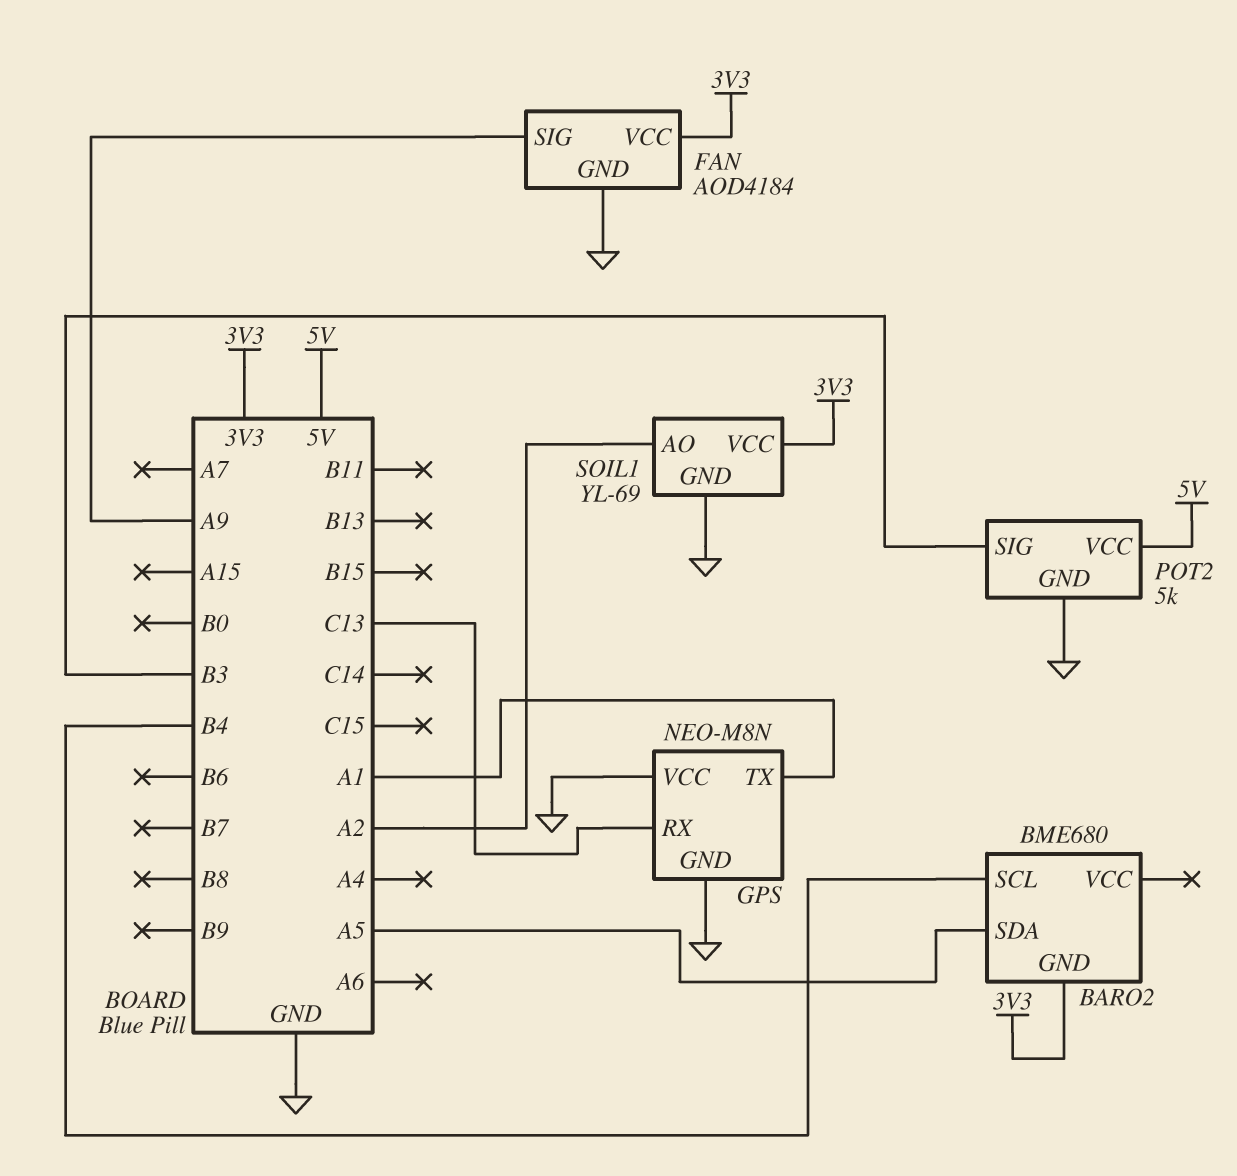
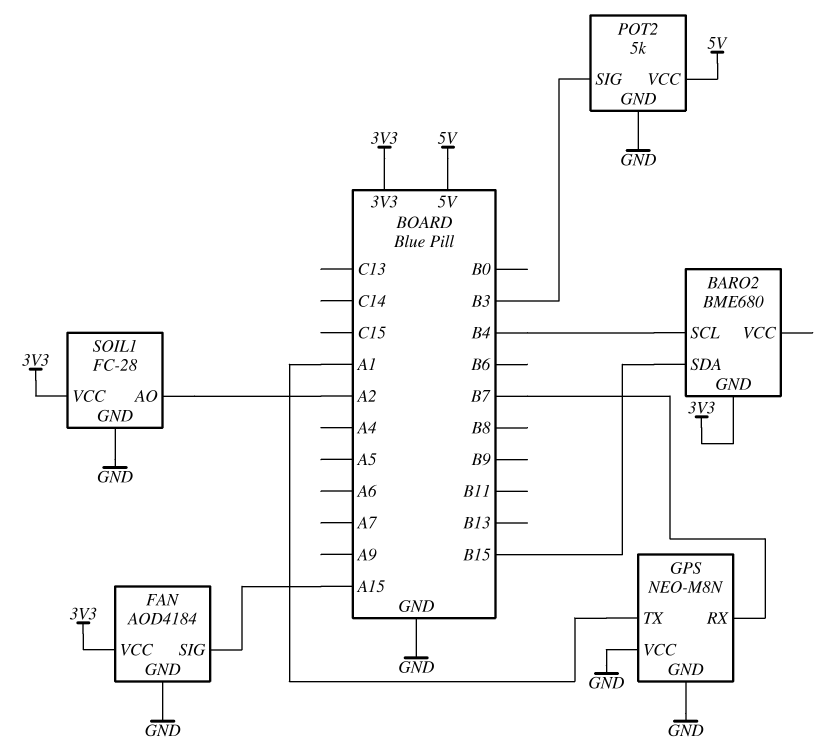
BARO2 pin SDA: A5 -> B15
FAN pin SIG: A9 -> A15
GPS pin RX: C13 -> B7
SOIL1: YL-69 -> FC-28

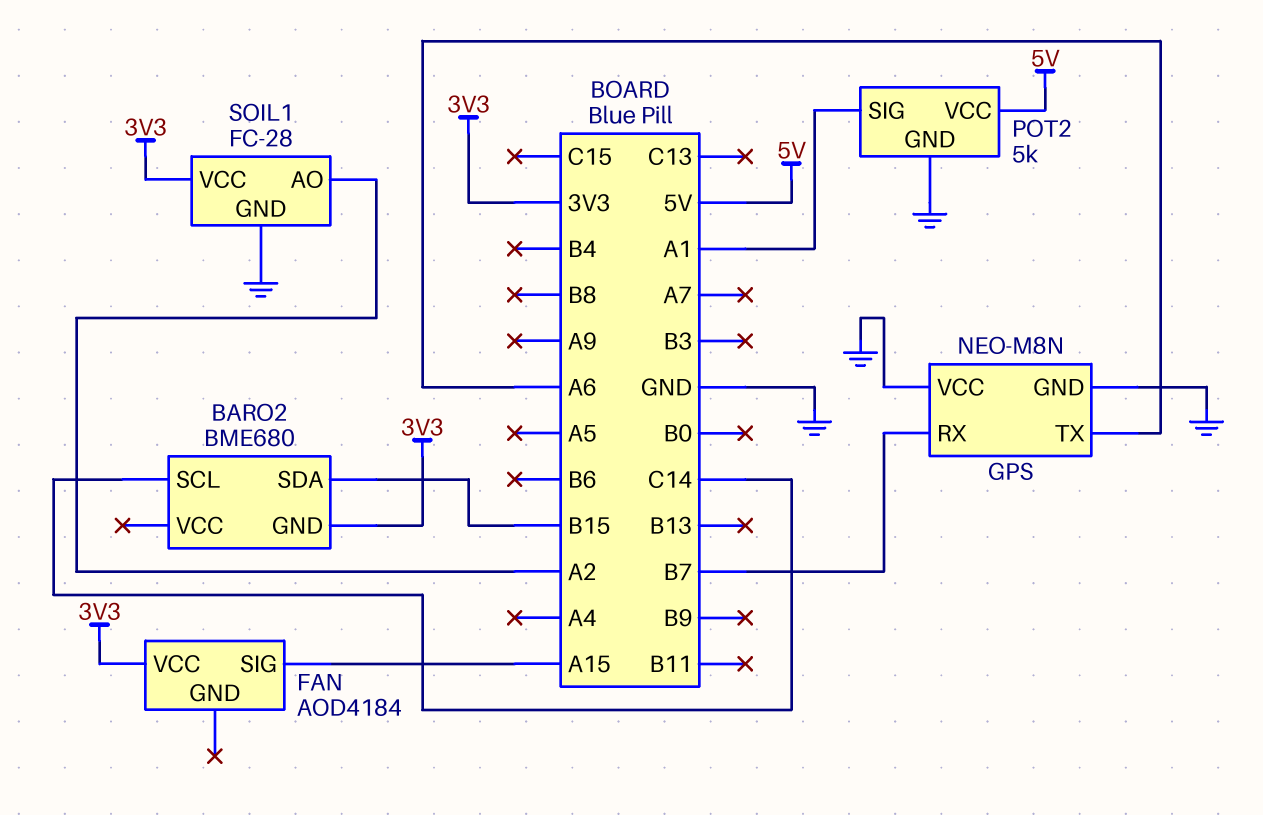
BARO2 pin SCL: B4 -> C14
FAN pin GND: GND -> none
GPS pin TX: A1 -> A6
POT2 pin SIG: B3 -> A1

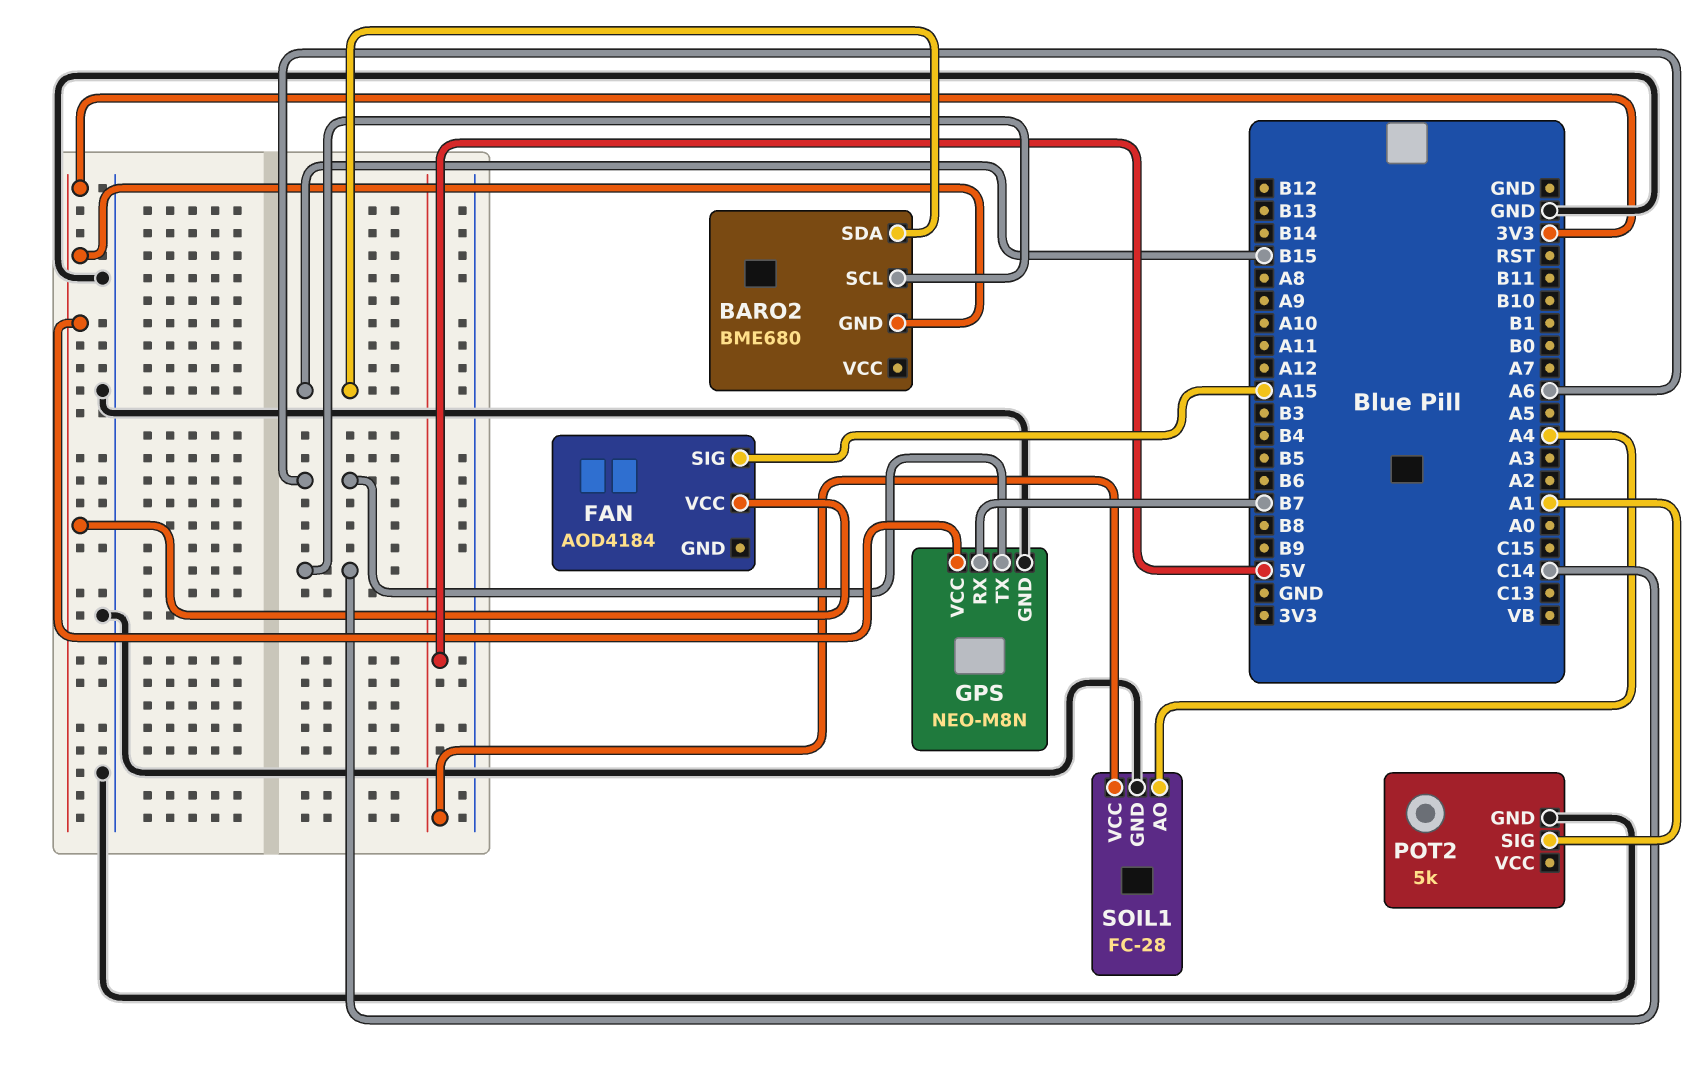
GPS pin VCC: GND -> 3V3
POT2 pin VCC: 5V -> none
SOIL1 pin AO: A2 -> A4
SOIL1 pin VCC: 3V3 -> 5V

